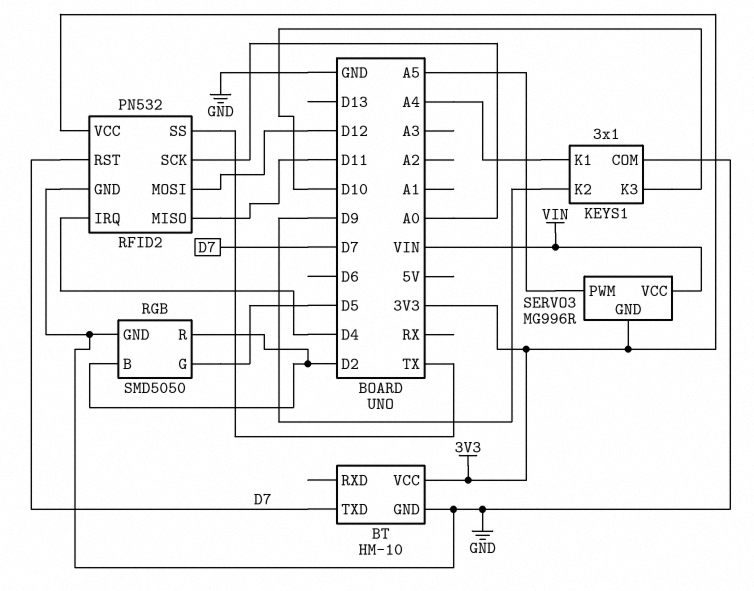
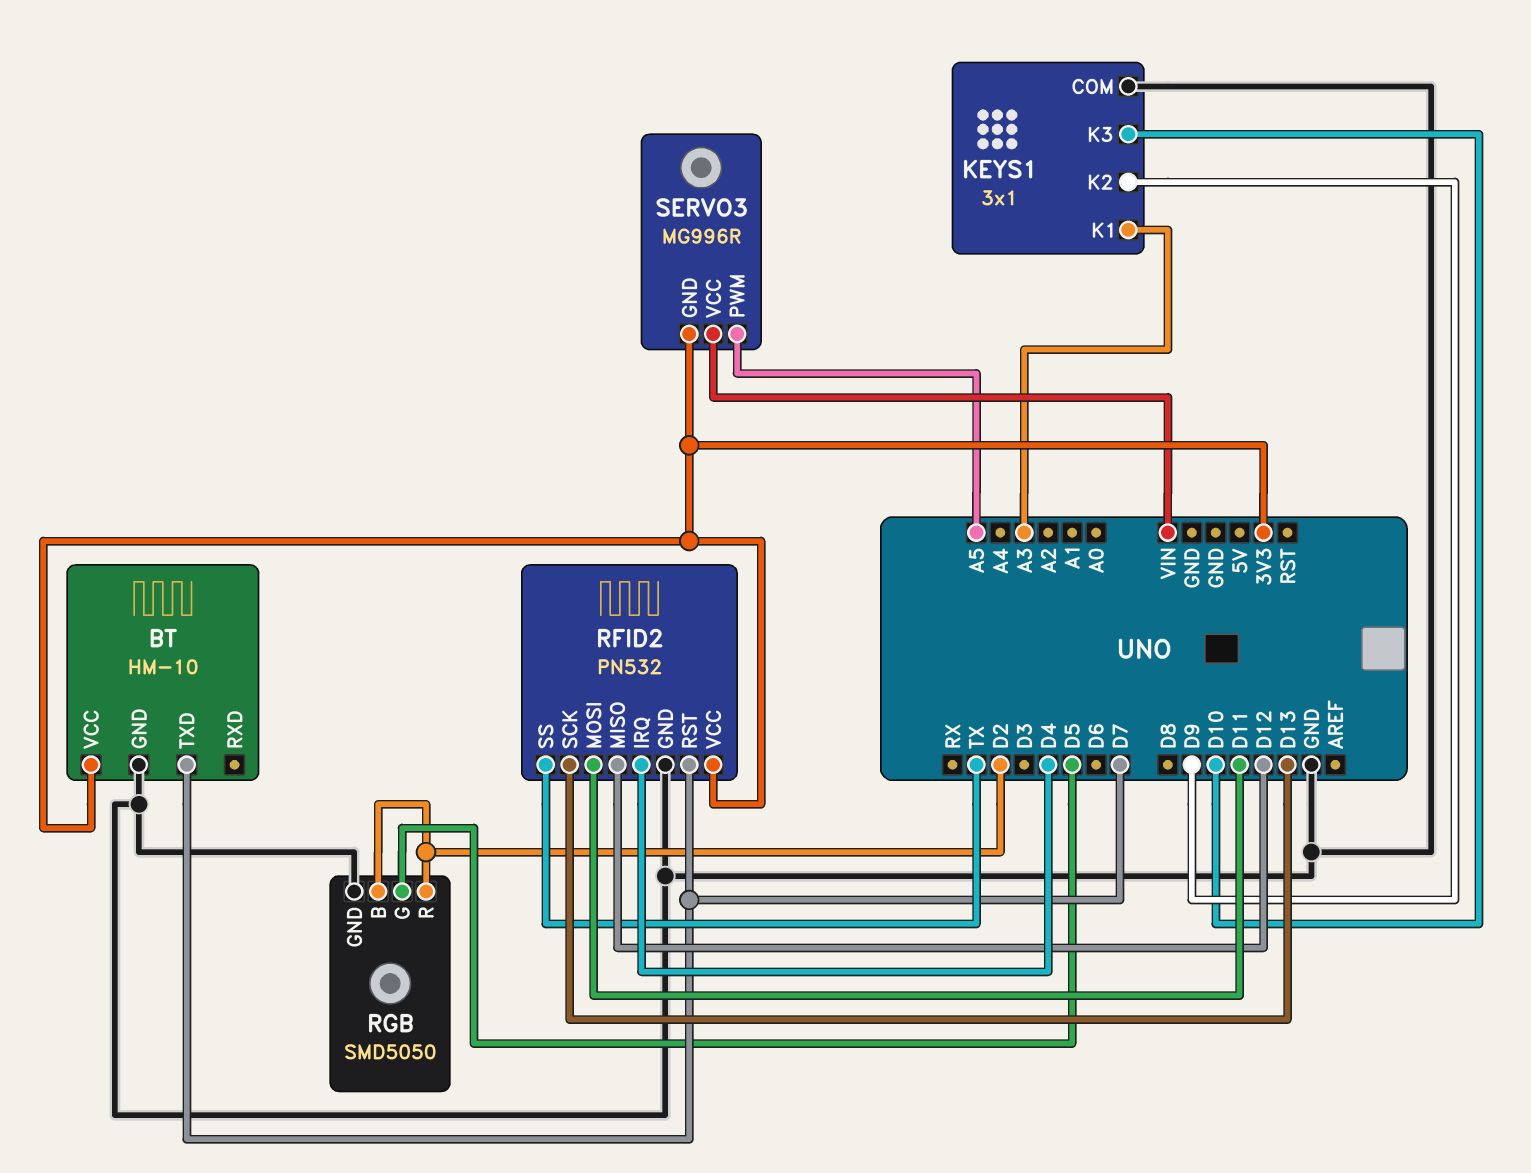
KEYS1 pin K1: A4 -> A3
RFID2 pin MISO: D11 -> D12
RFID2 pin MOSI: D12 -> D11
RFID2 pin SCK: A0 -> D13

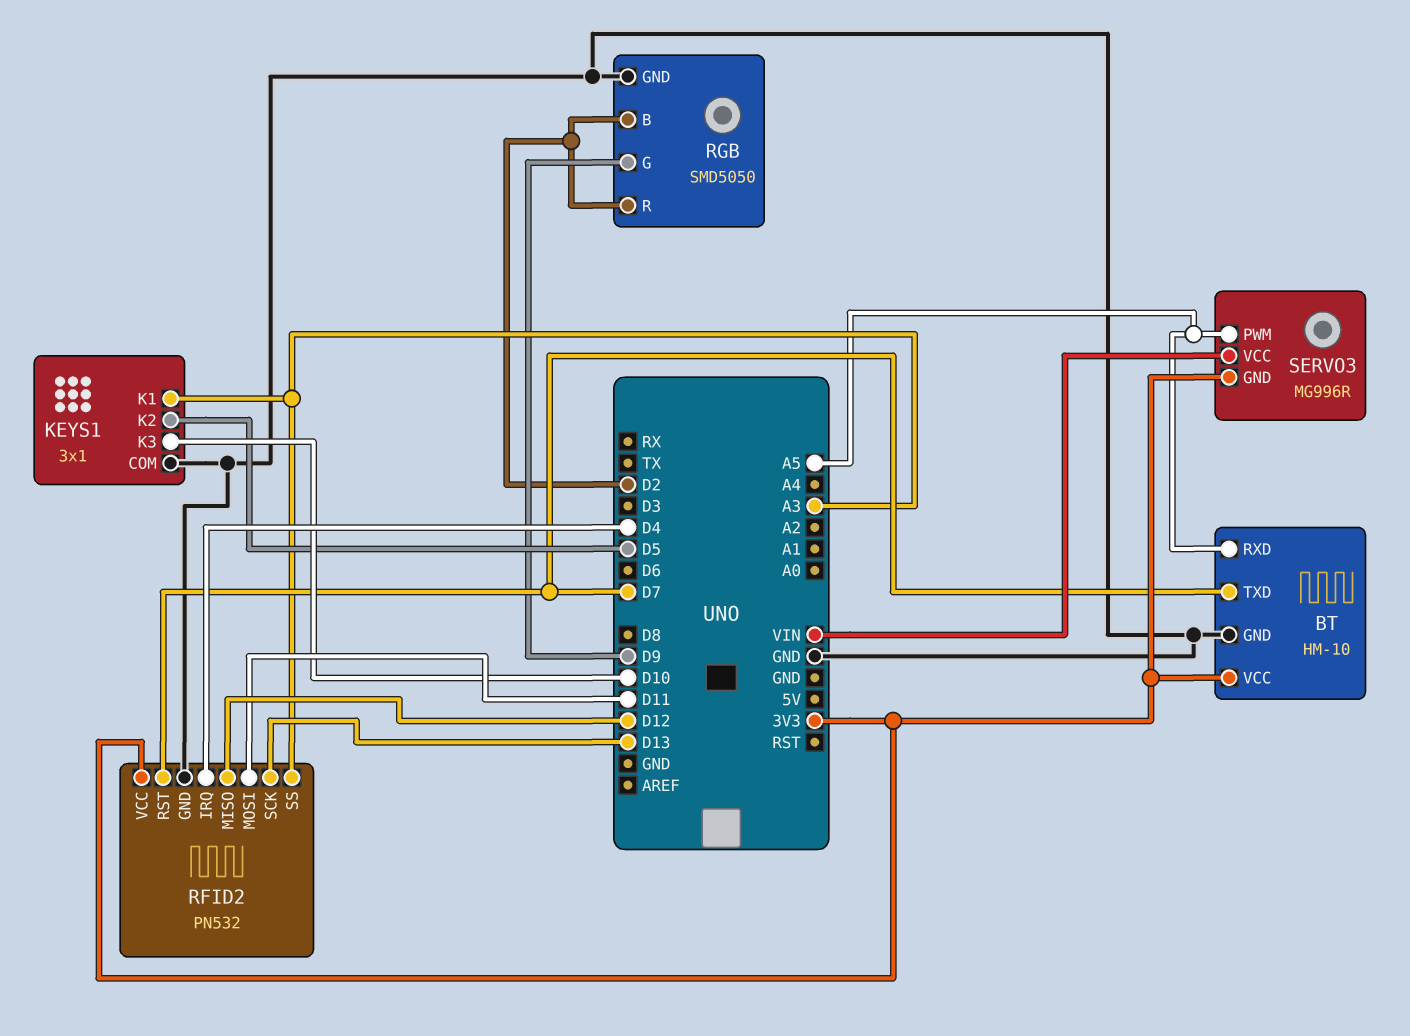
BT pin RXD: none -> A5
KEYS1 pin K2: D9 -> D5
RFID2 pin SS: TX -> A3
RGB pin G: D5 -> D9

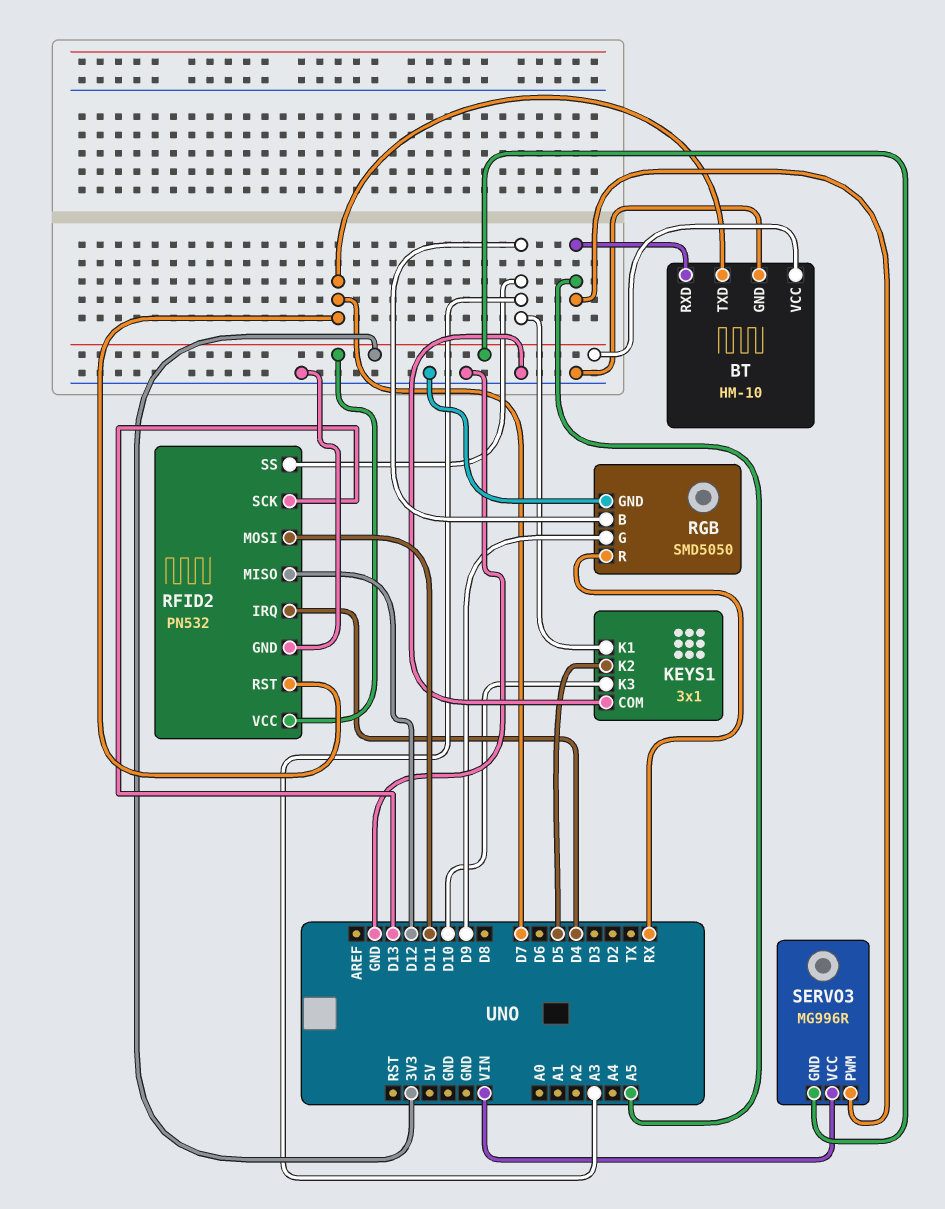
RGB pin B: D2 -> A3
RGB pin R: D2 -> RX

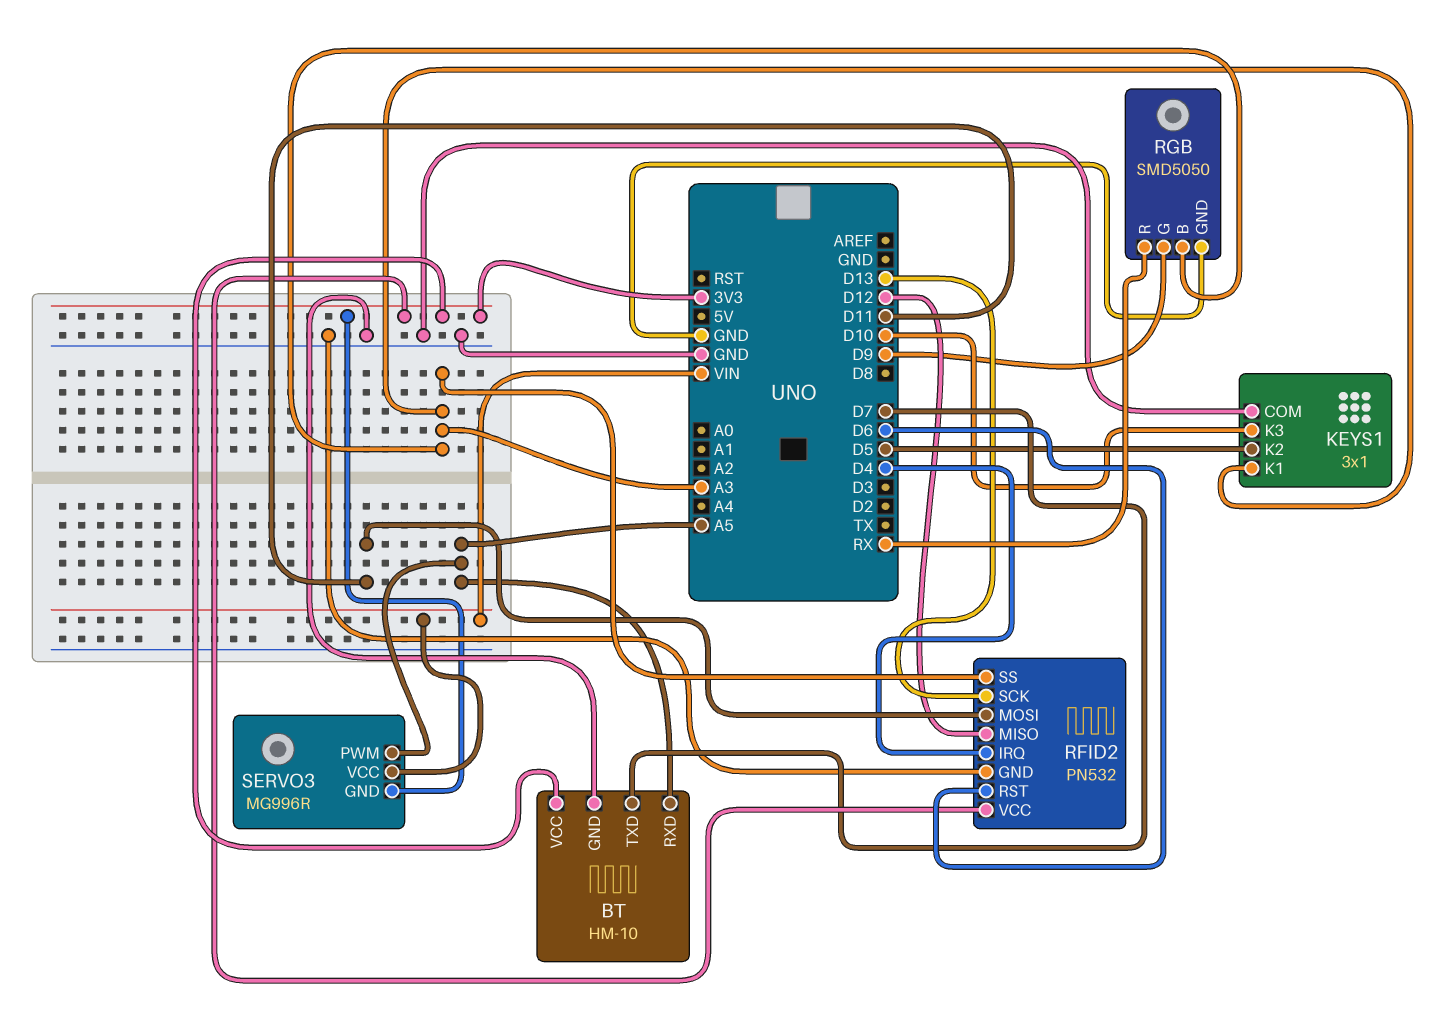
RFID2 pin RST: D7 -> D6

